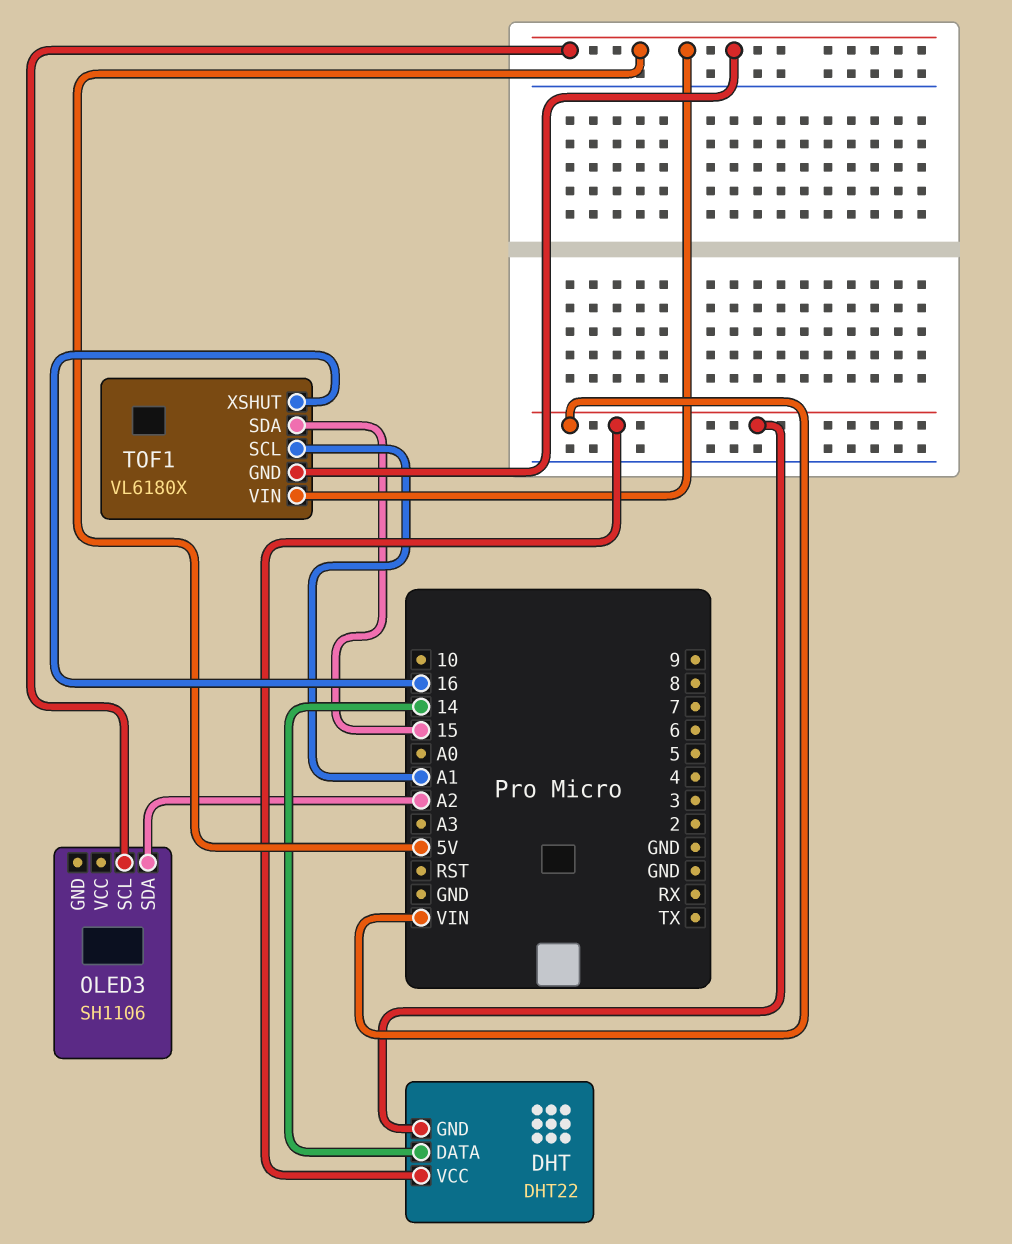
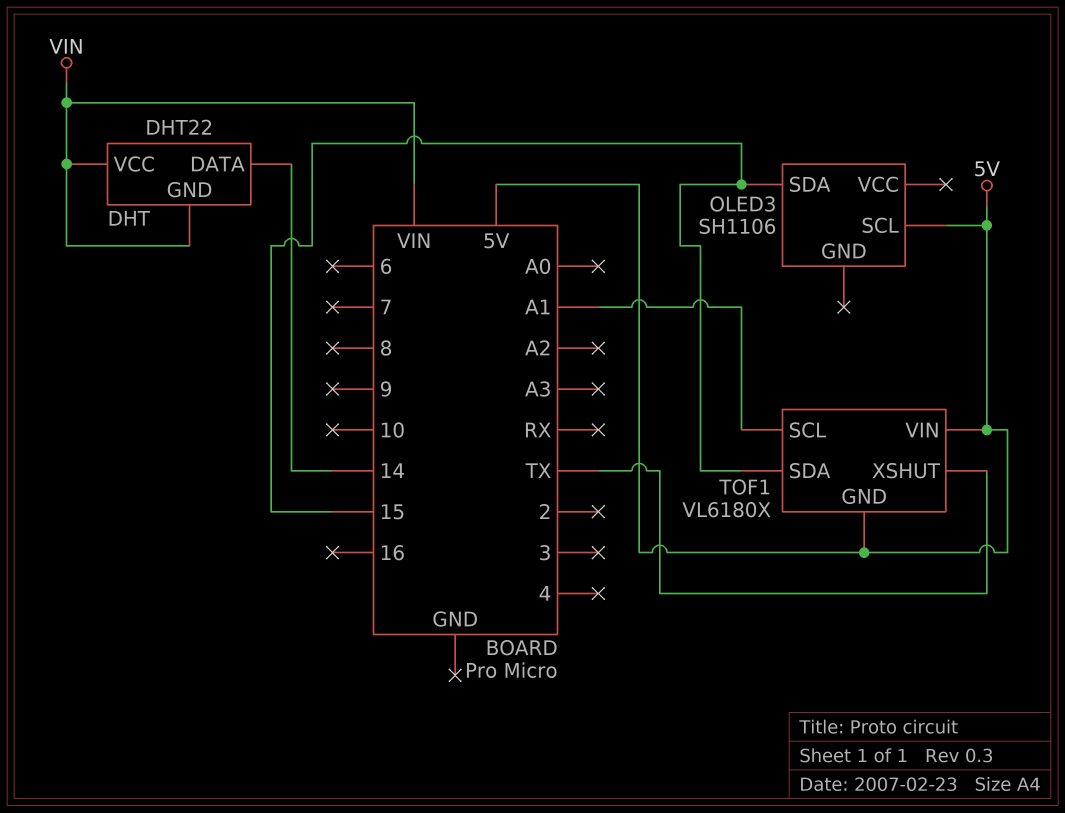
OLED3 pin SDA: A2 -> 15
TOF1 pin XSHUT: 16 -> TX

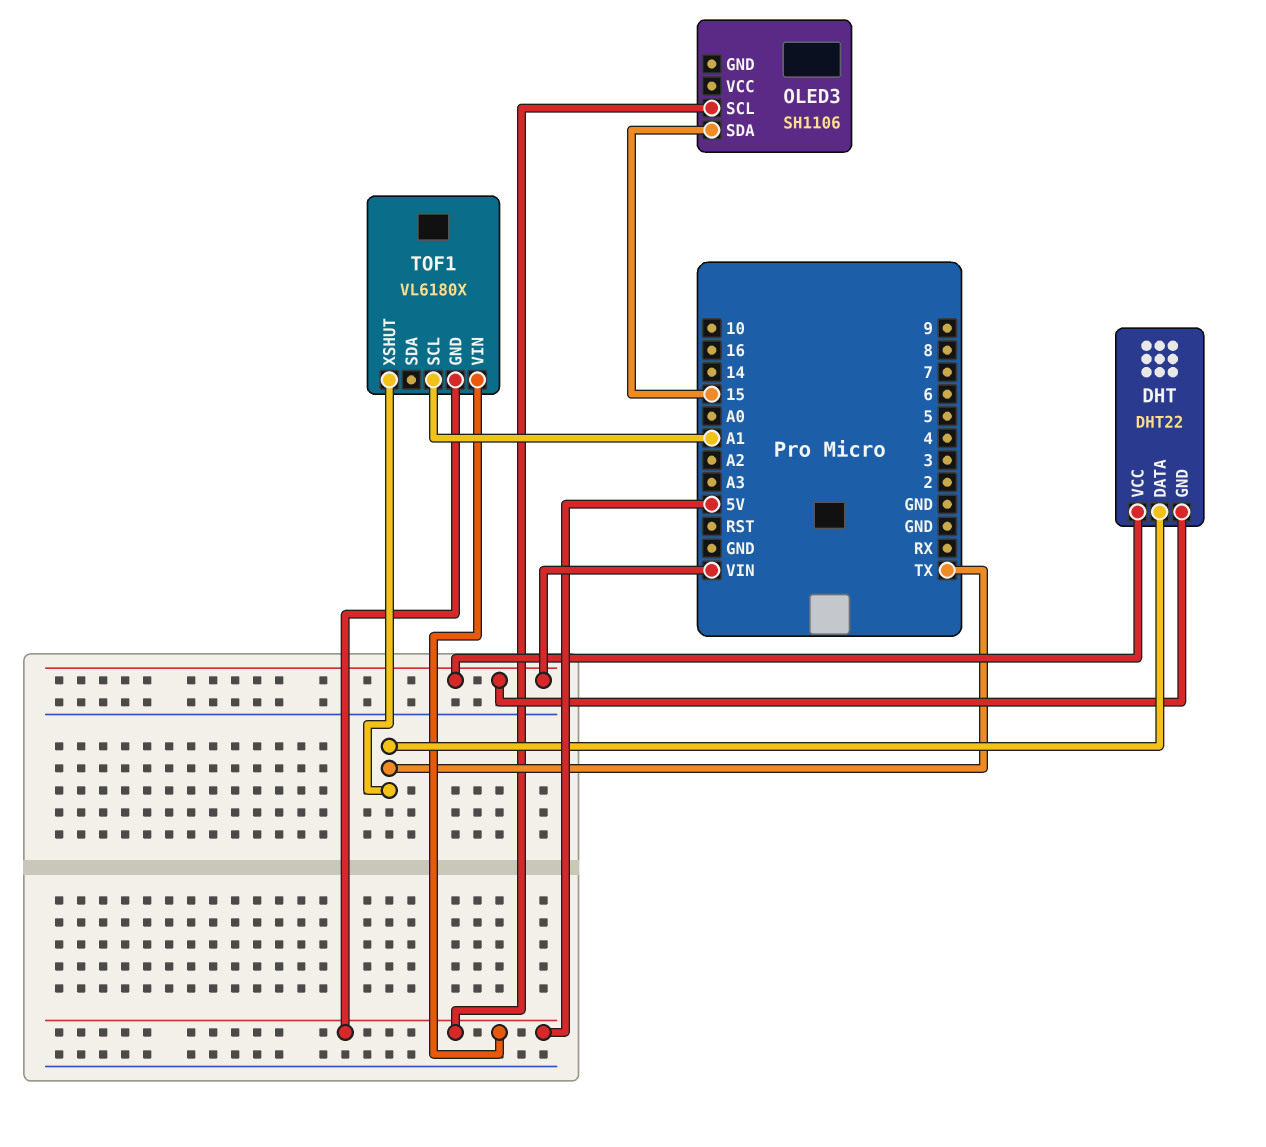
DHT pin DATA: 14 -> TX
TOF1 pin SDA: 15 -> none

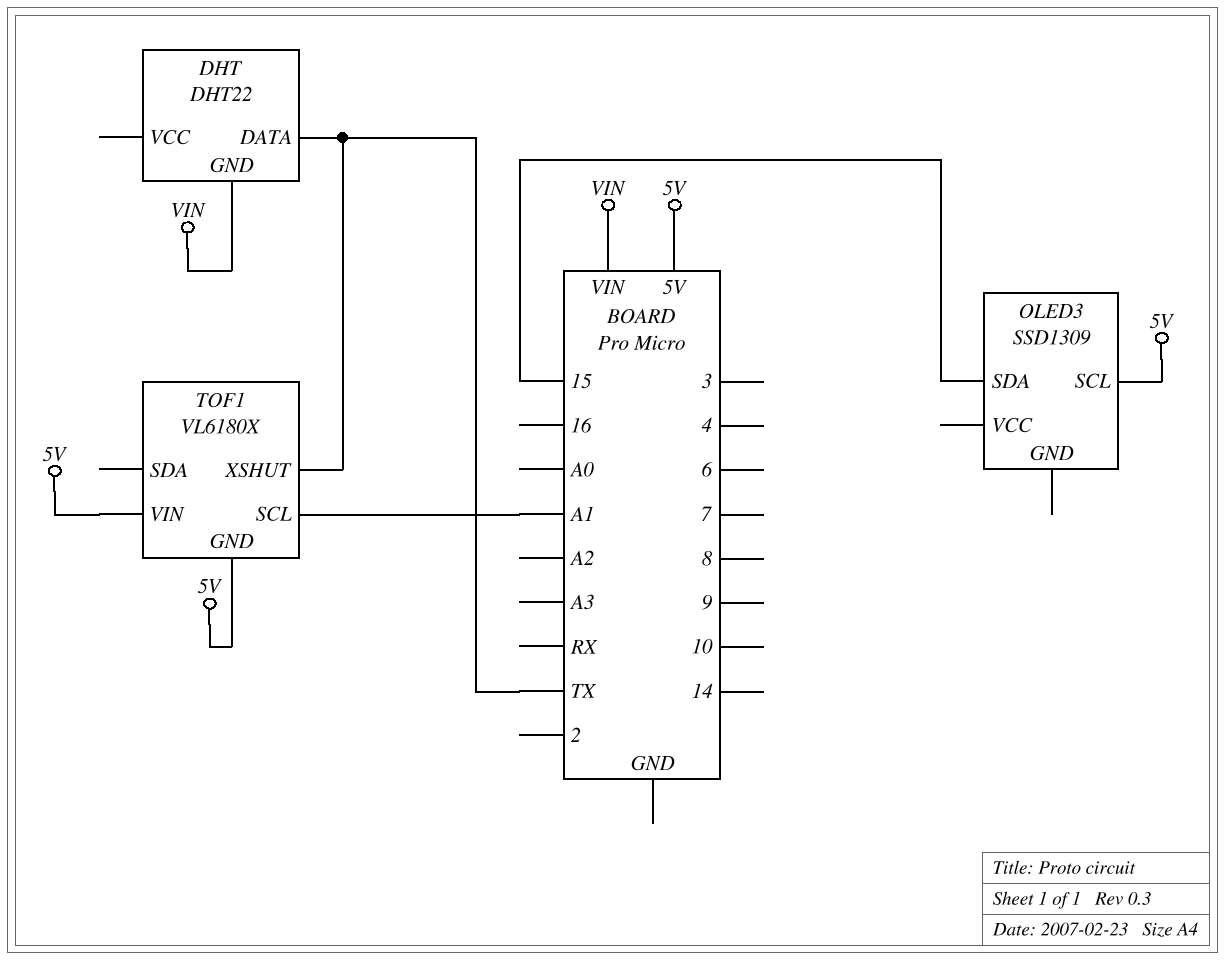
DHT pin VCC: VIN -> none
OLED3: SH1106 -> SSD1309

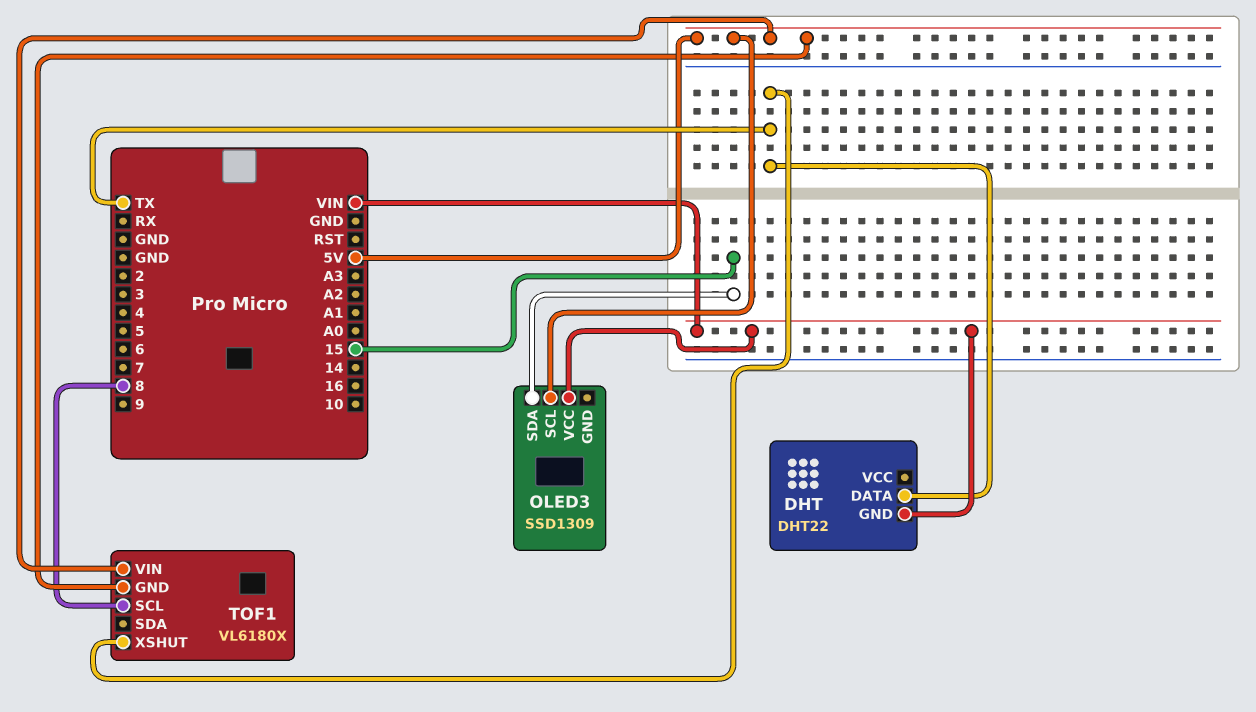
OLED3 pin VCC: none -> VIN
TOF1 pin SCL: A1 -> 8

